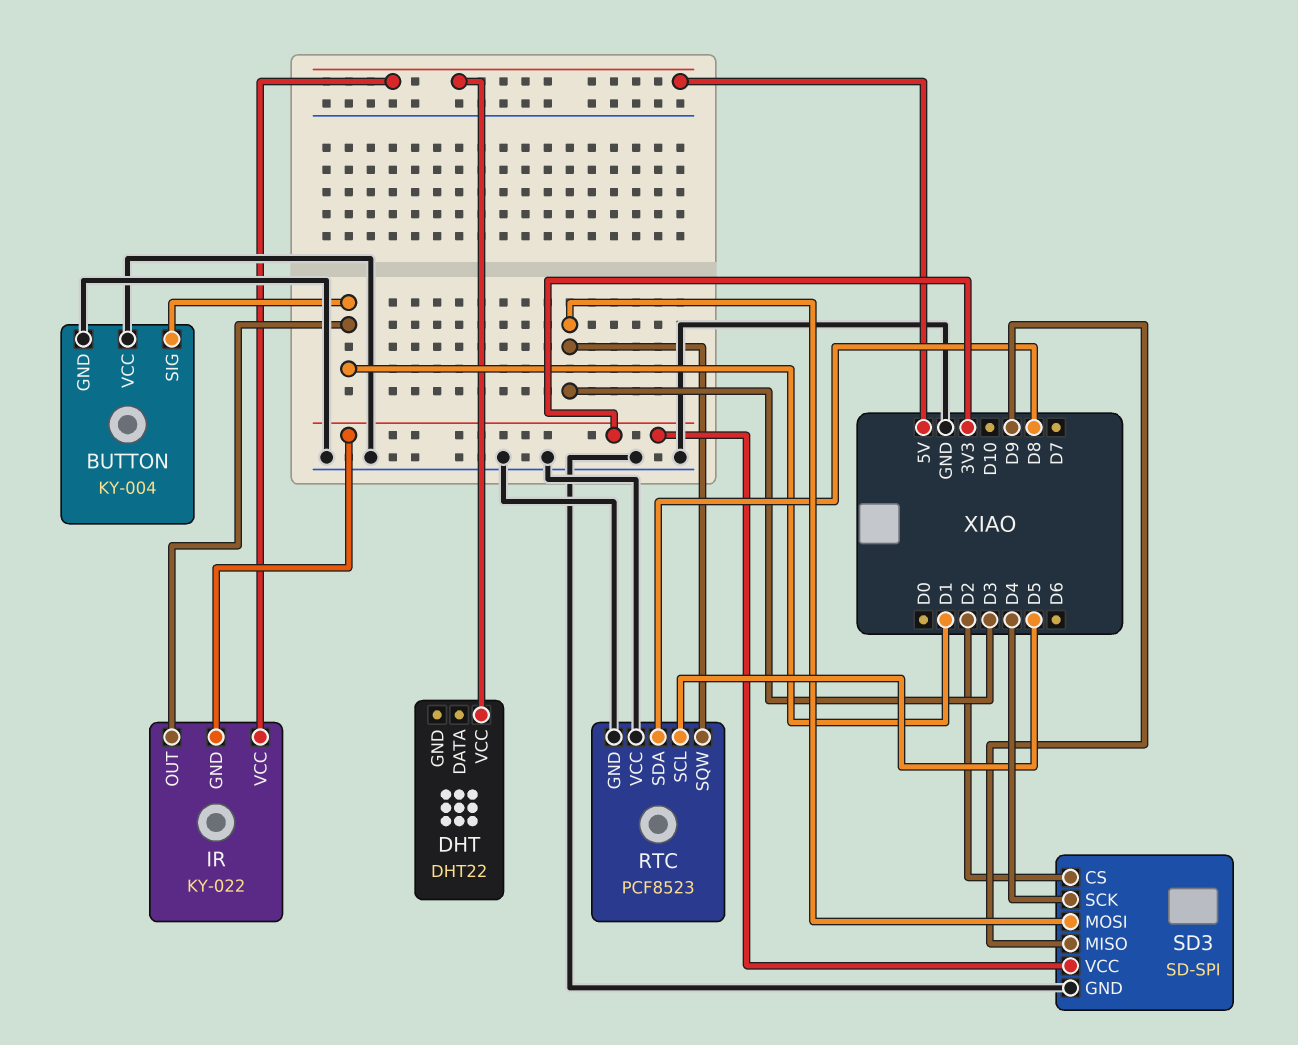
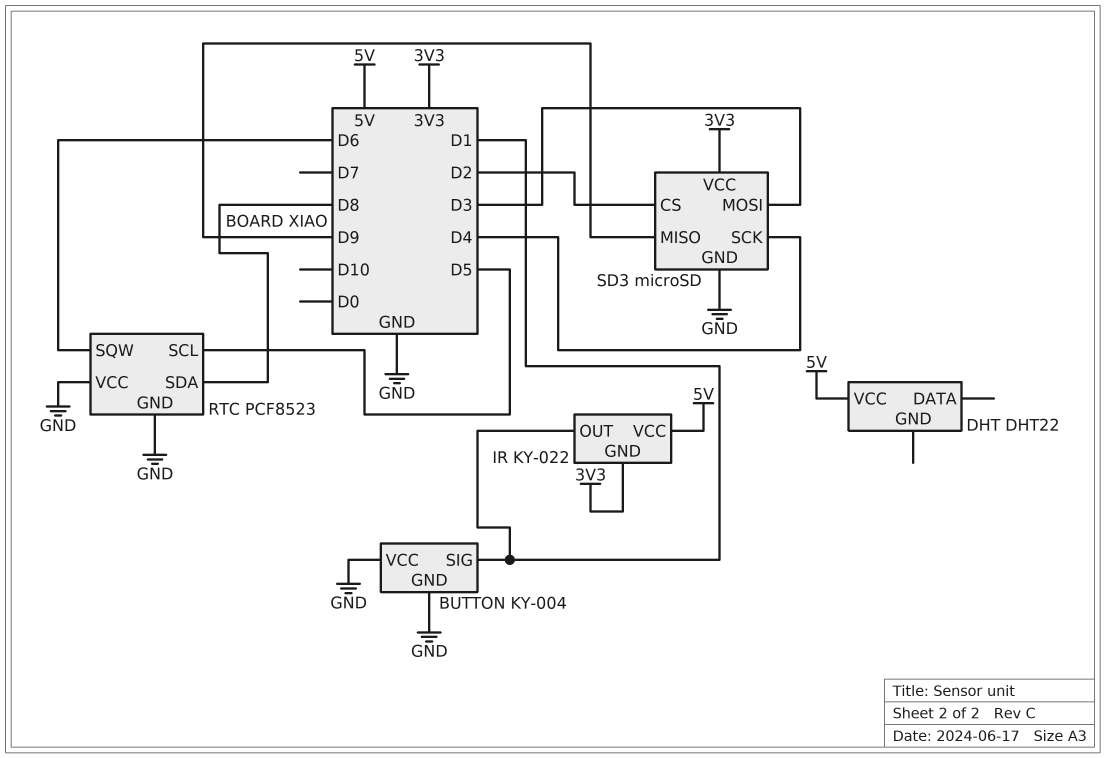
RTC pin SQW: D3 -> D6
SD3: SD-SPI -> microSD

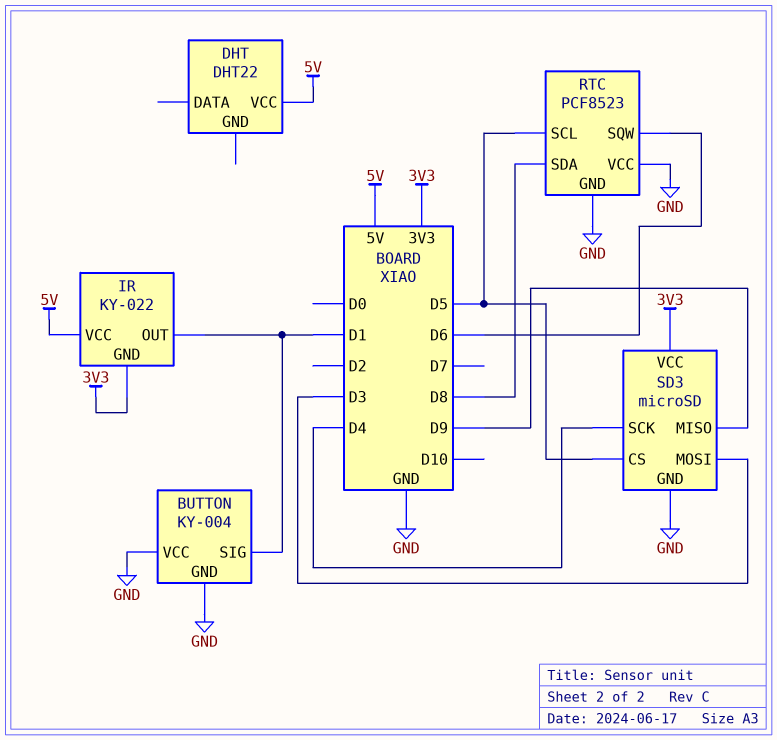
SD3 pin CS: D2 -> D5

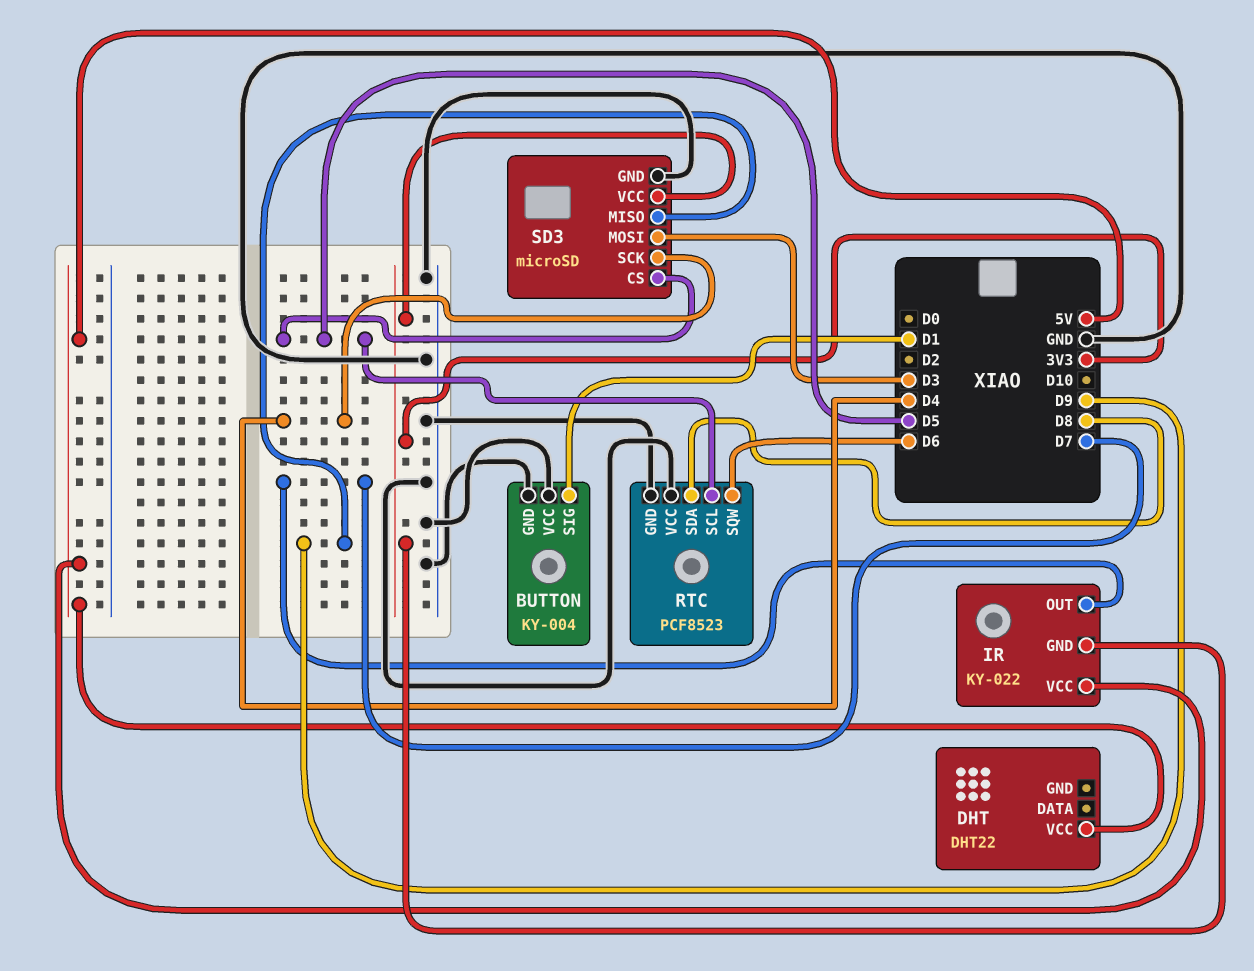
IR pin OUT: D1 -> D7

